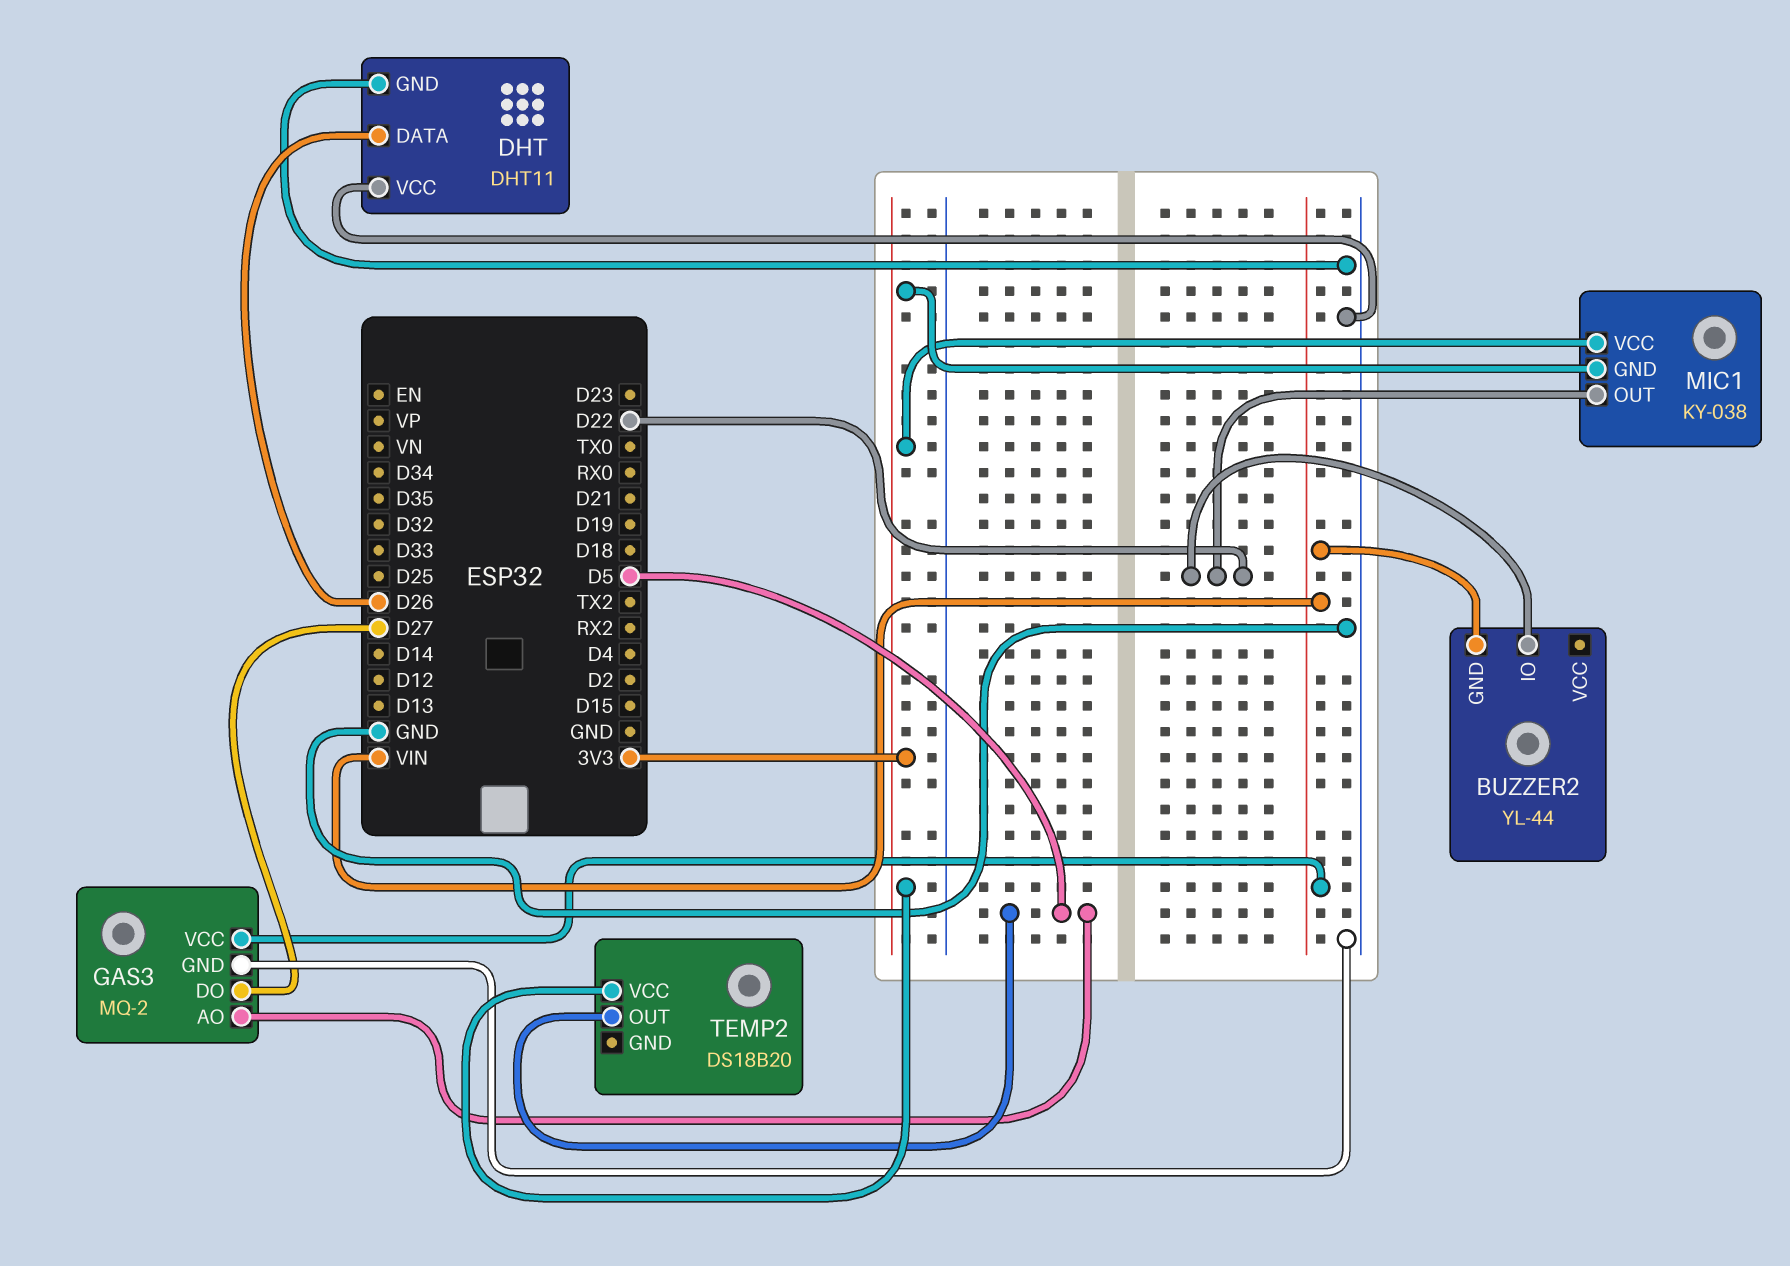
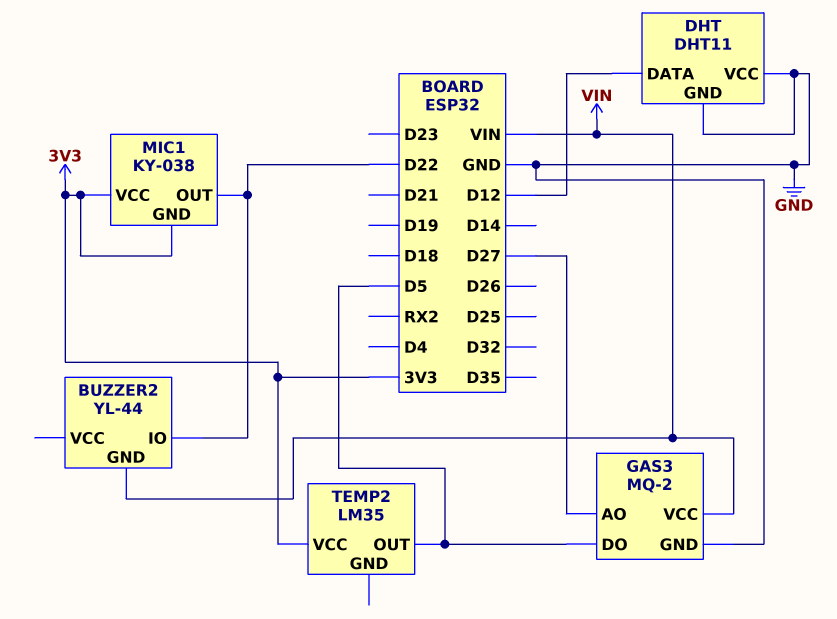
DHT pin DATA: D26 -> D12
GAS3 pin AO: D5 -> D27
GAS3 pin DO: D27 -> D5
TEMP2: DS18B20 -> LM35

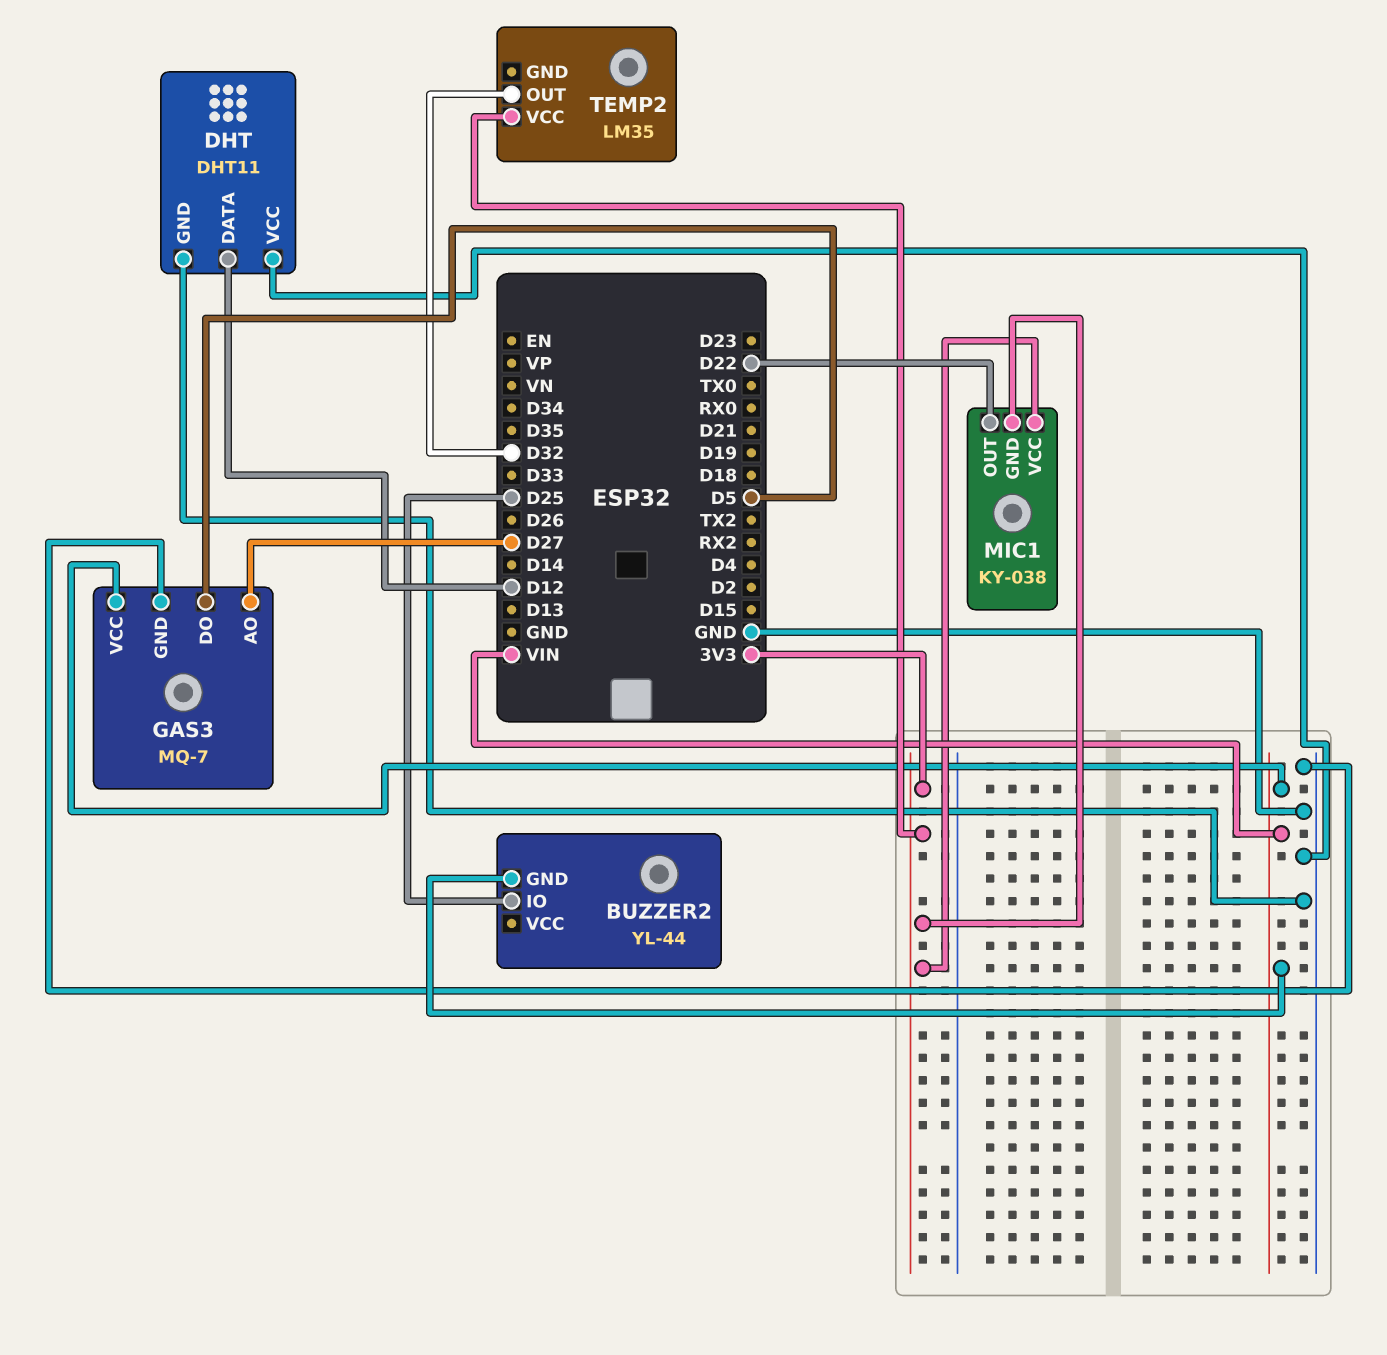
BUZZER2 pin IO: D22 -> D25
GAS3: MQ-2 -> MQ-7
TEMP2 pin OUT: D5 -> D32

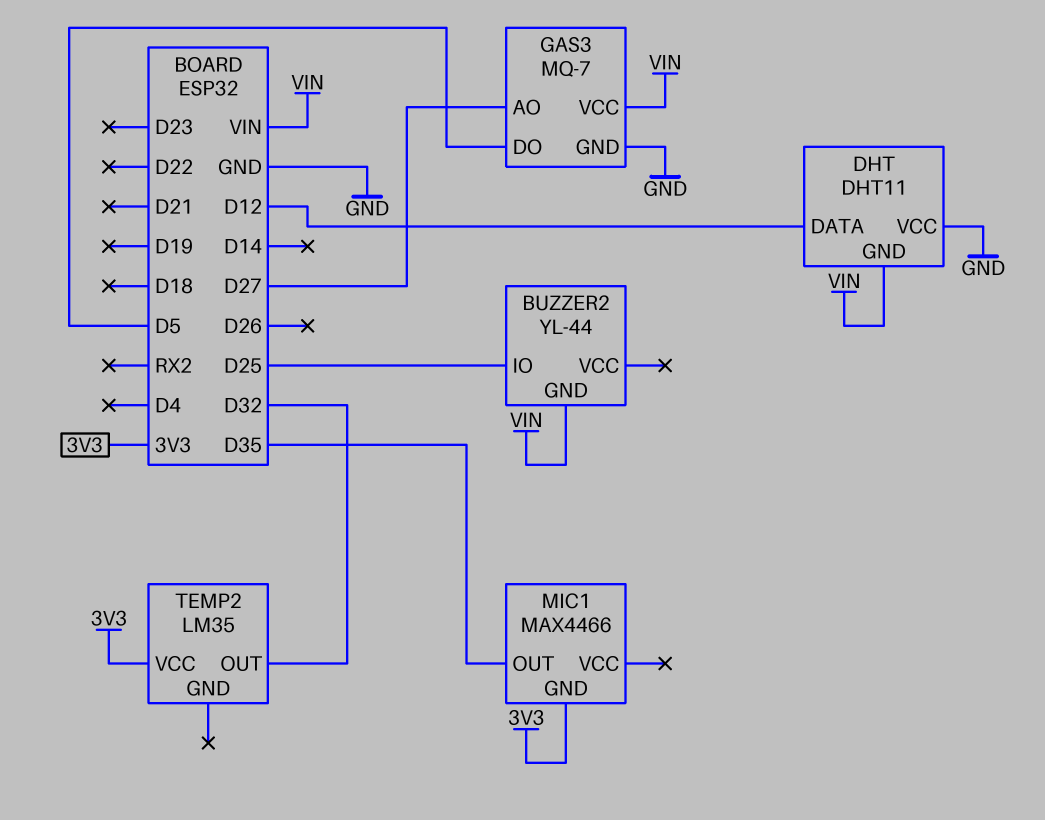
DHT pin GND: GND -> VIN
MIC1: KY-038 -> MAX4466
MIC1 pin OUT: D22 -> D35
MIC1 pin VCC: 3V3 -> none

